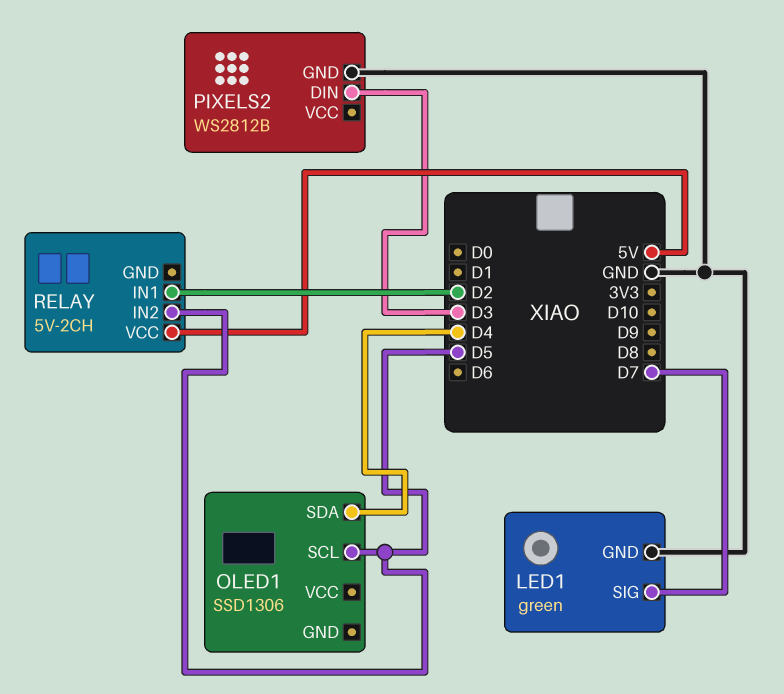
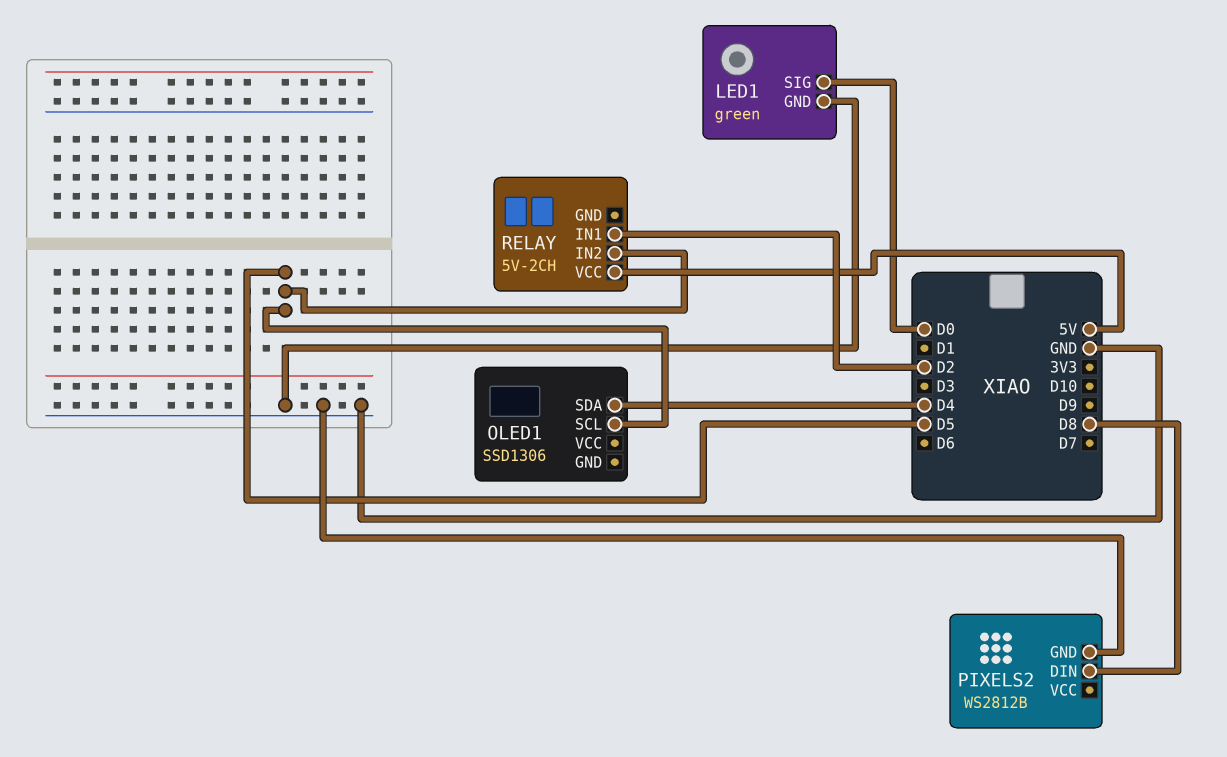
LED1 pin SIG: D7 -> D0
PIXELS2 pin DIN: D3 -> D8

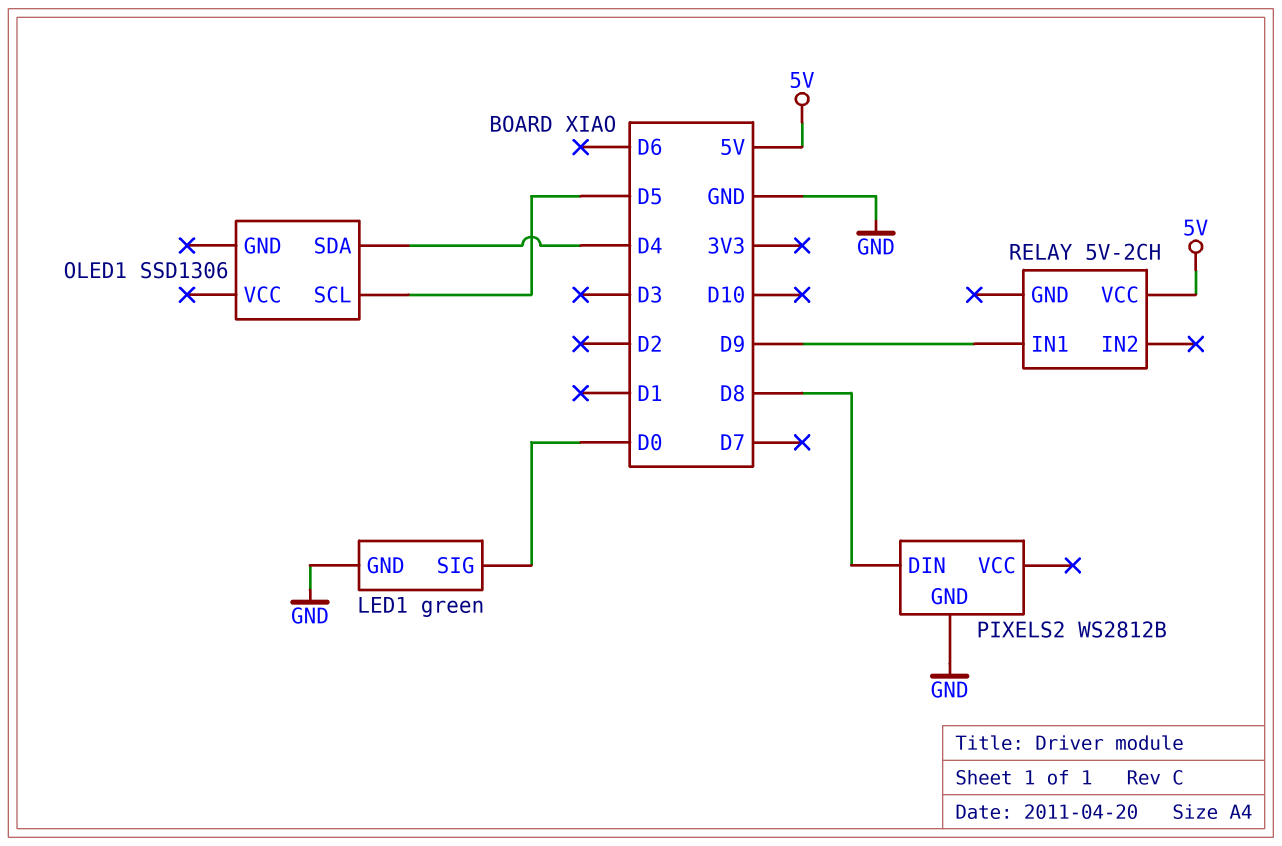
RELAY pin IN1: D2 -> D9
RELAY pin IN2: D5 -> none

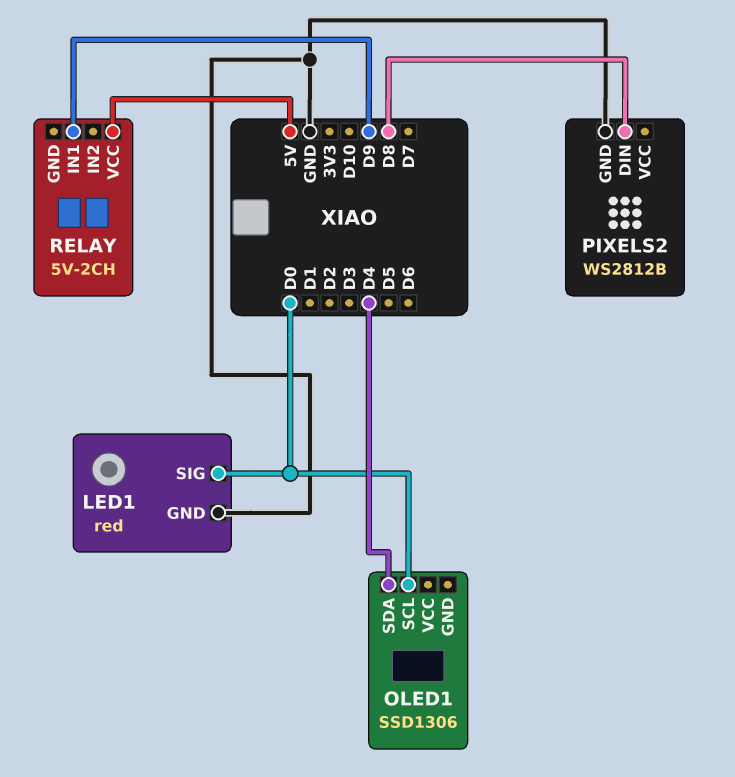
LED1: green -> red
OLED1 pin SCL: D5 -> D0

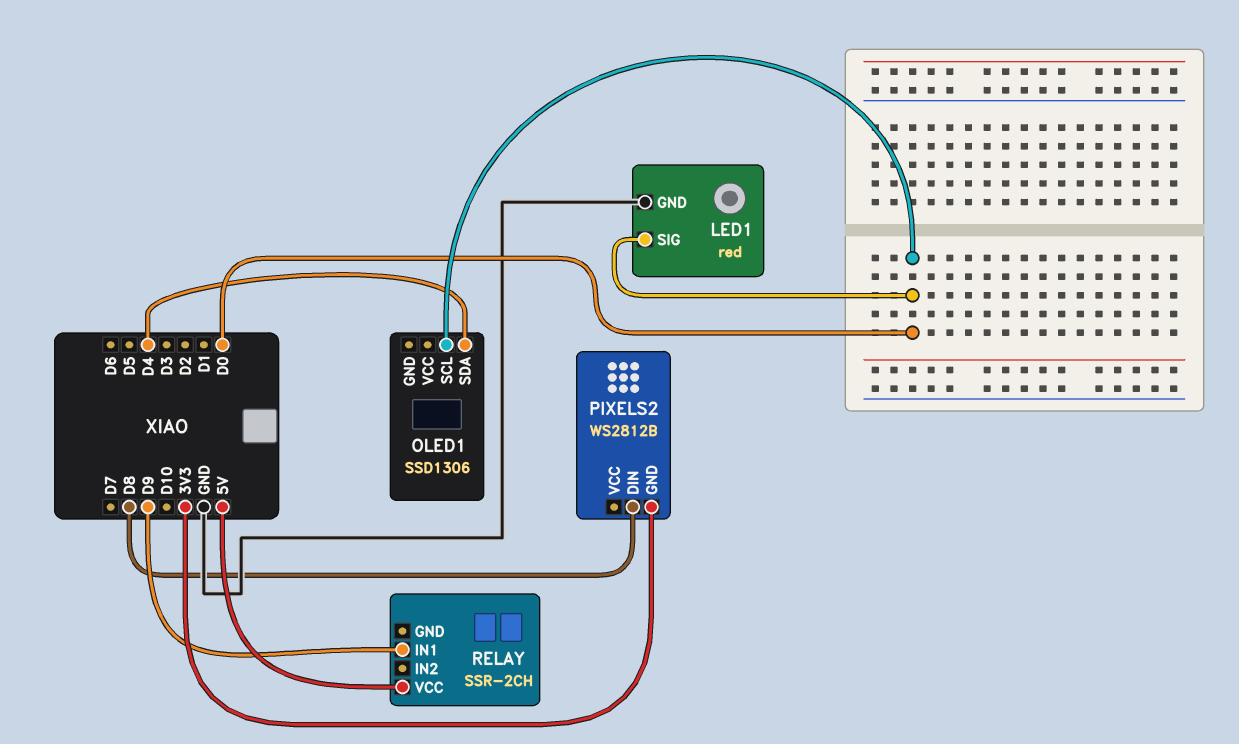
PIXELS2 pin GND: GND -> 3V3
RELAY: 5V-2CH -> SSR-2CH

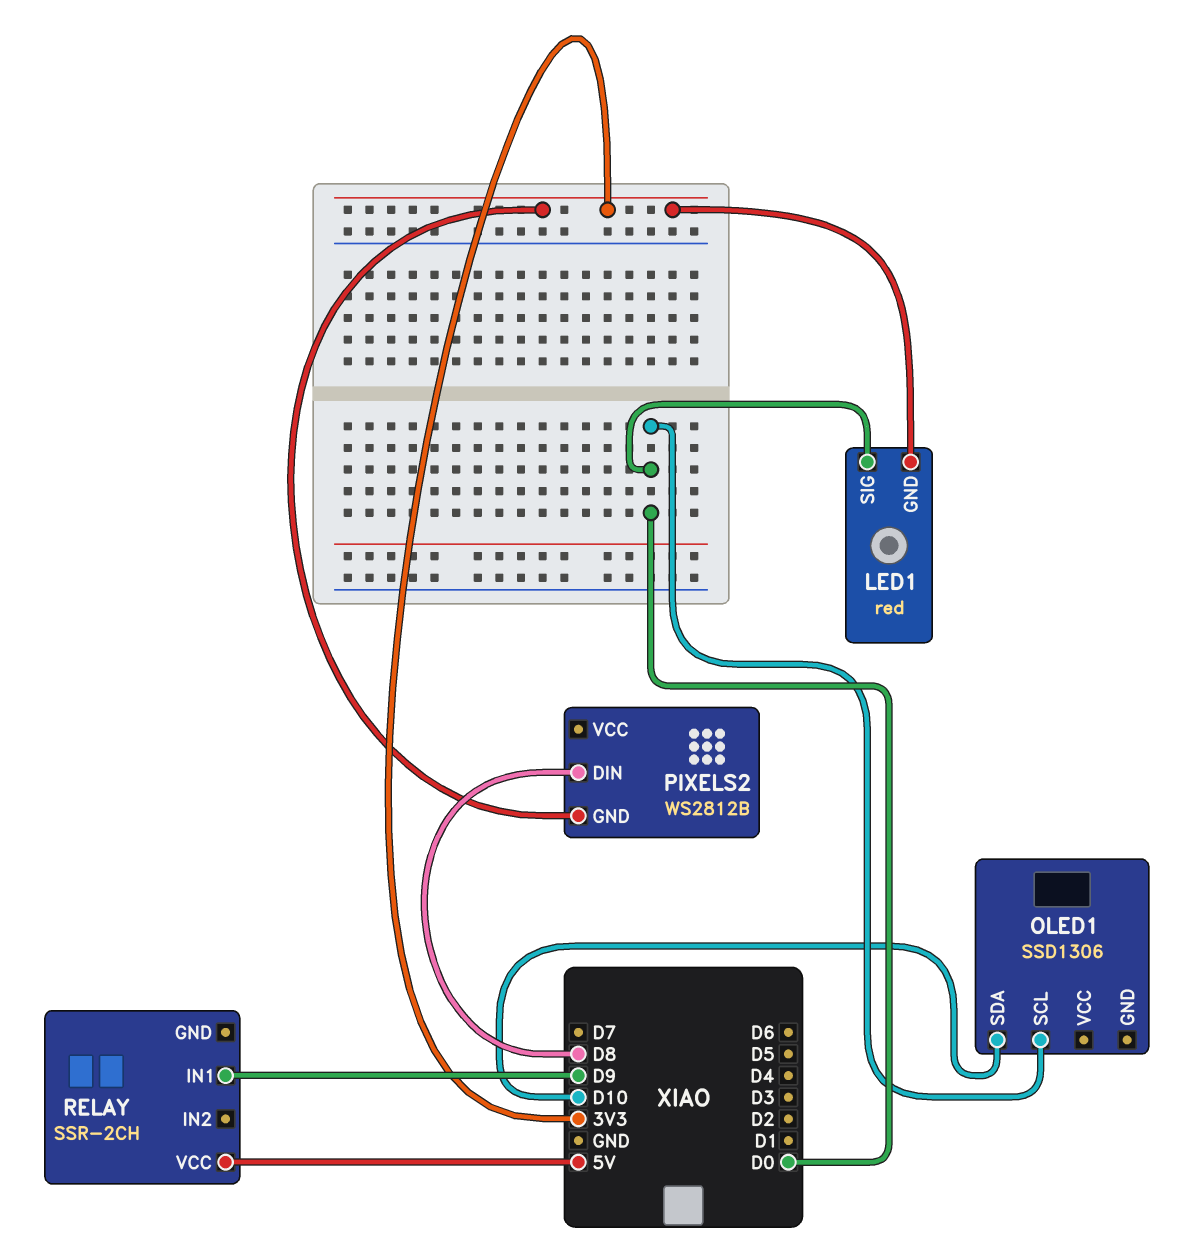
LED1 pin GND: GND -> 3V3
OLED1 pin SDA: D4 -> D10

